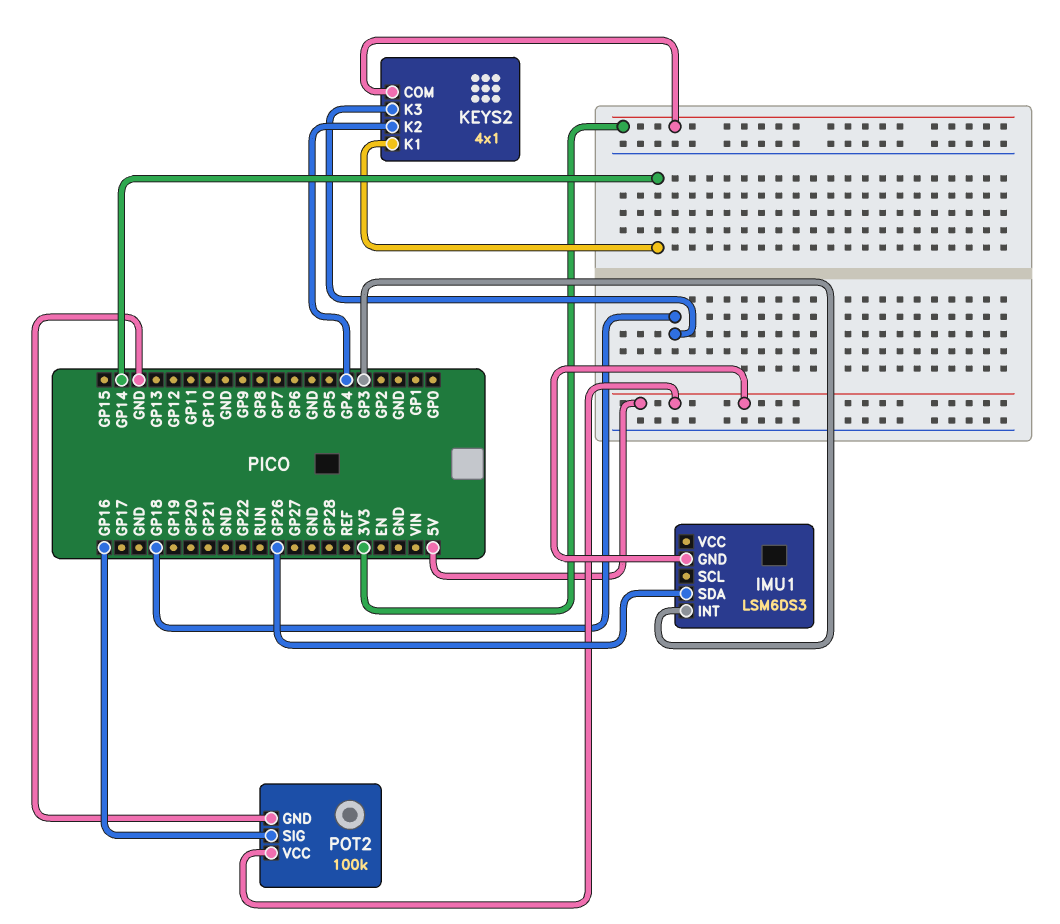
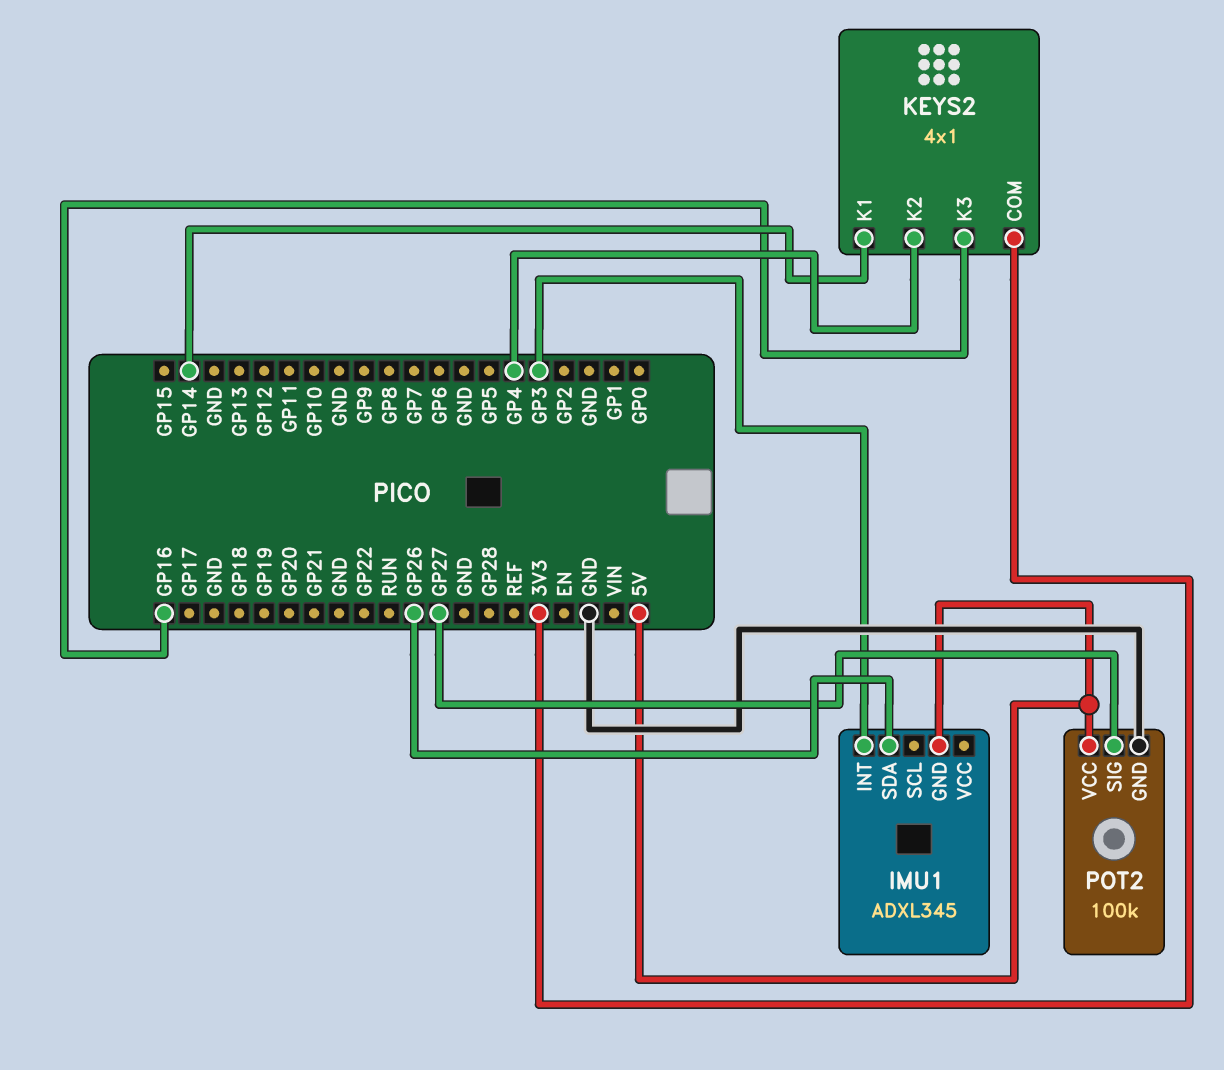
IMU1: LSM6DS3 -> ADXL345
KEYS2 pin K3: GP18 -> GP16
POT2 pin SIG: GP16 -> GP27

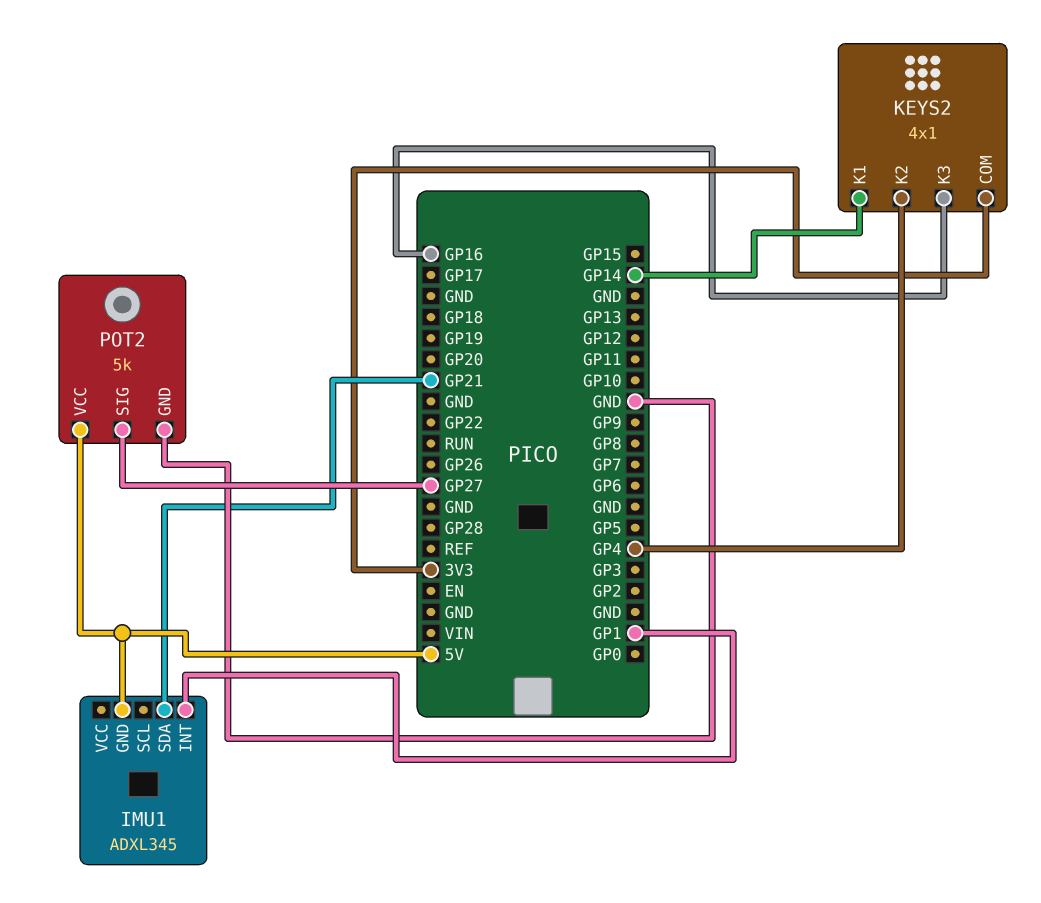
IMU1 pin INT: GP3 -> GP1
IMU1 pin SDA: GP26 -> GP21
POT2: 100k -> 5k

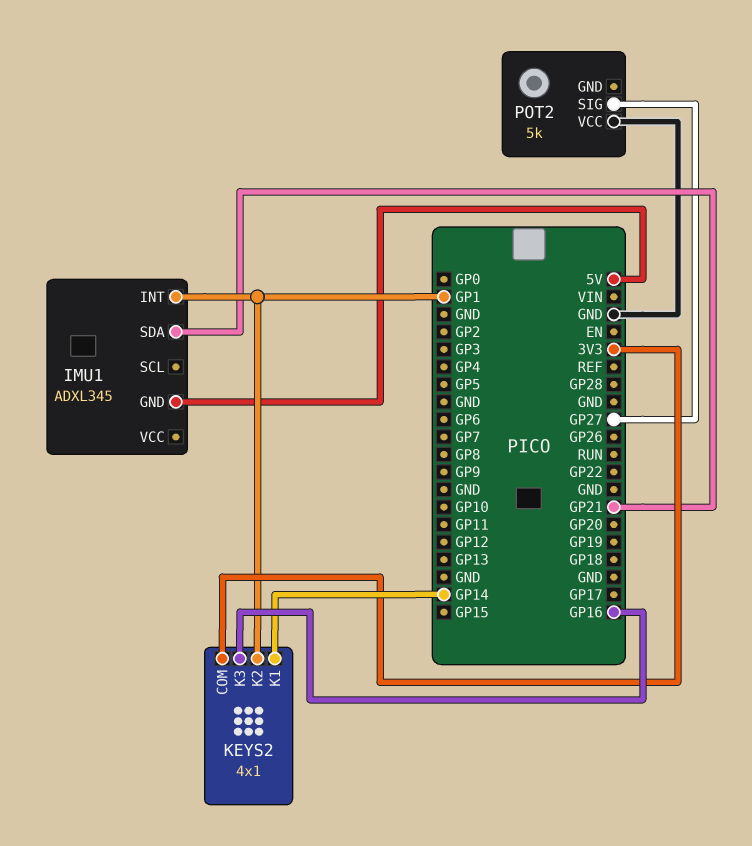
KEYS2 pin K2: GP4 -> GP1
POT2 pin GND: GND -> none
POT2 pin VCC: 5V -> GND

